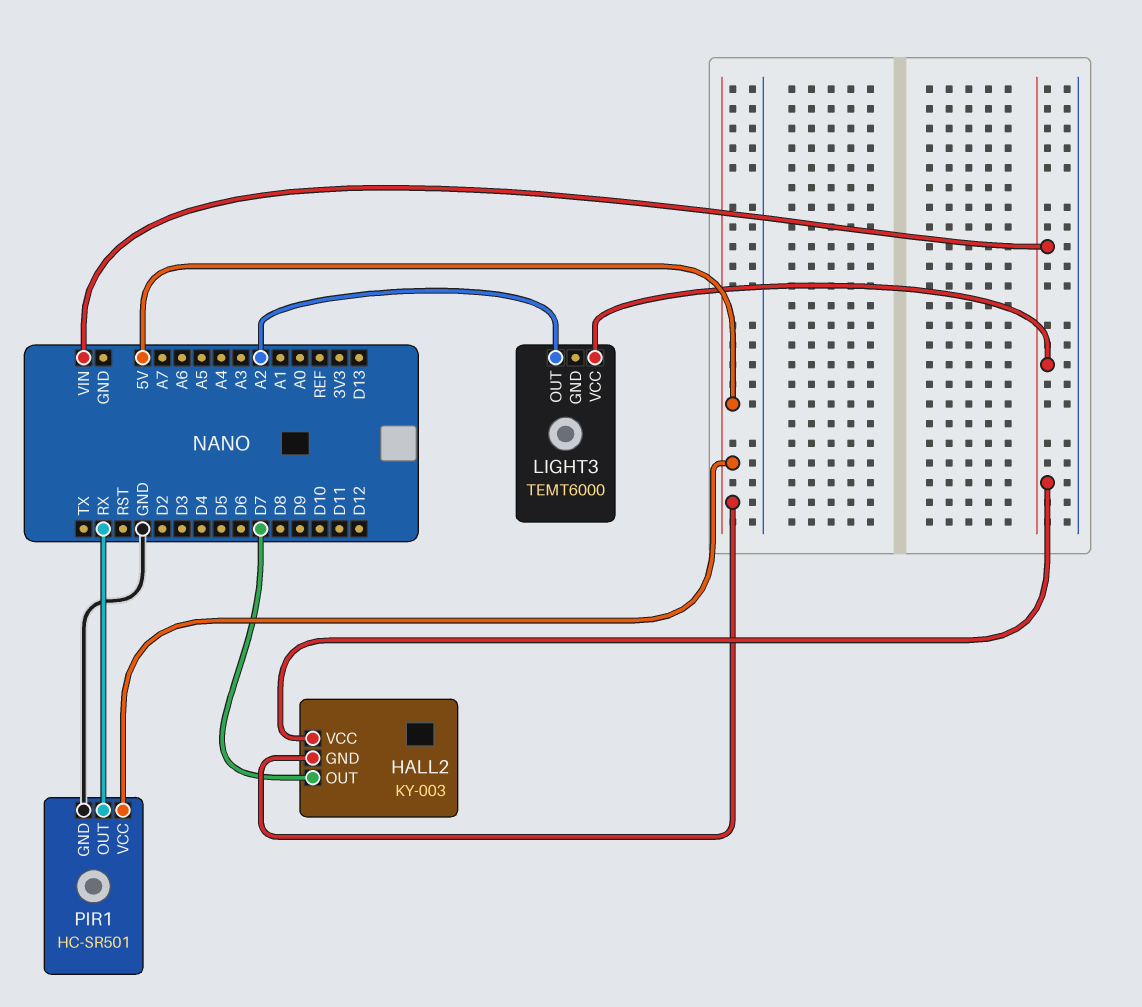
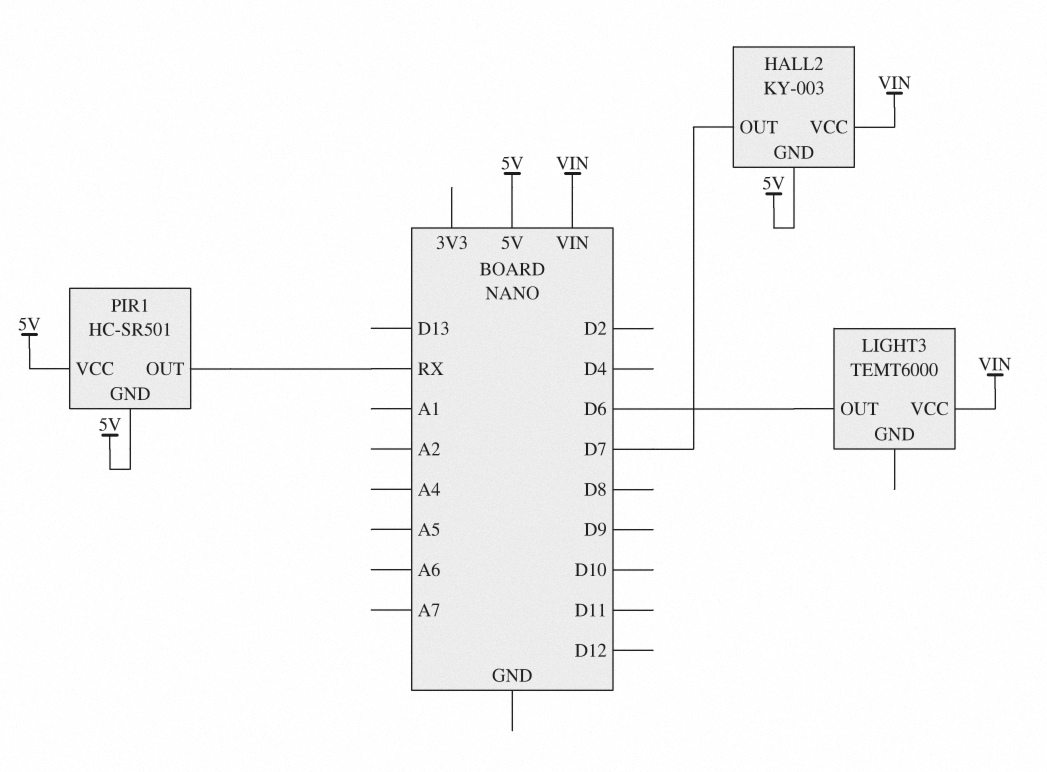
LIGHT3 pin OUT: A2 -> D6
PIR1 pin GND: GND -> 5V

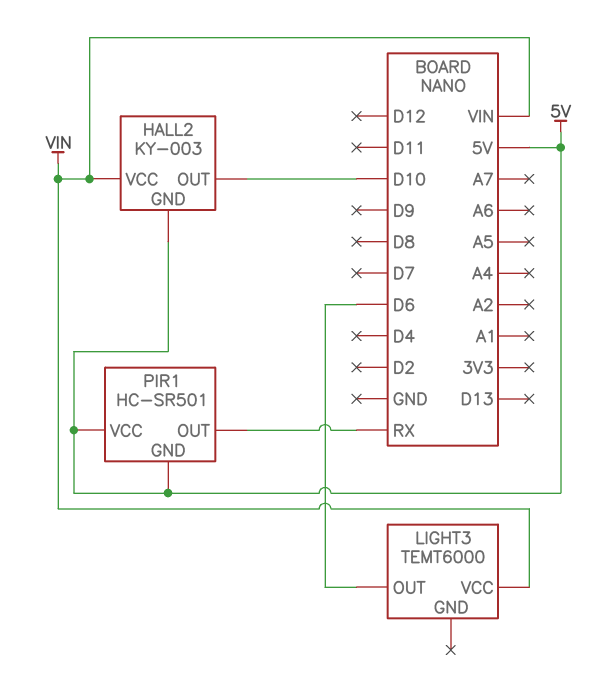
HALL2 pin OUT: D7 -> D10

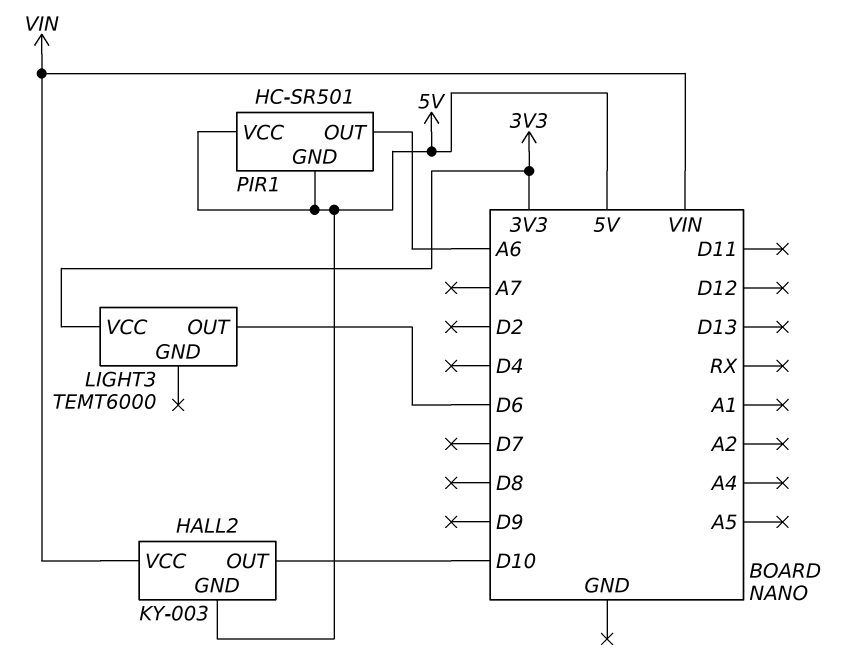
LIGHT3 pin VCC: VIN -> 3V3
PIR1 pin OUT: RX -> A6

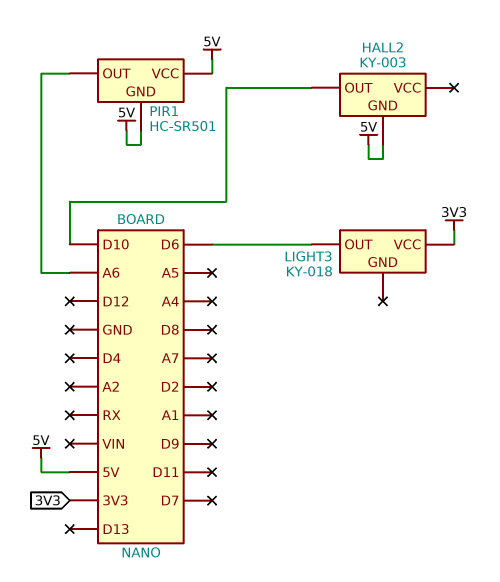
HALL2 pin VCC: VIN -> none
LIGHT3: TEMT6000 -> KY-018

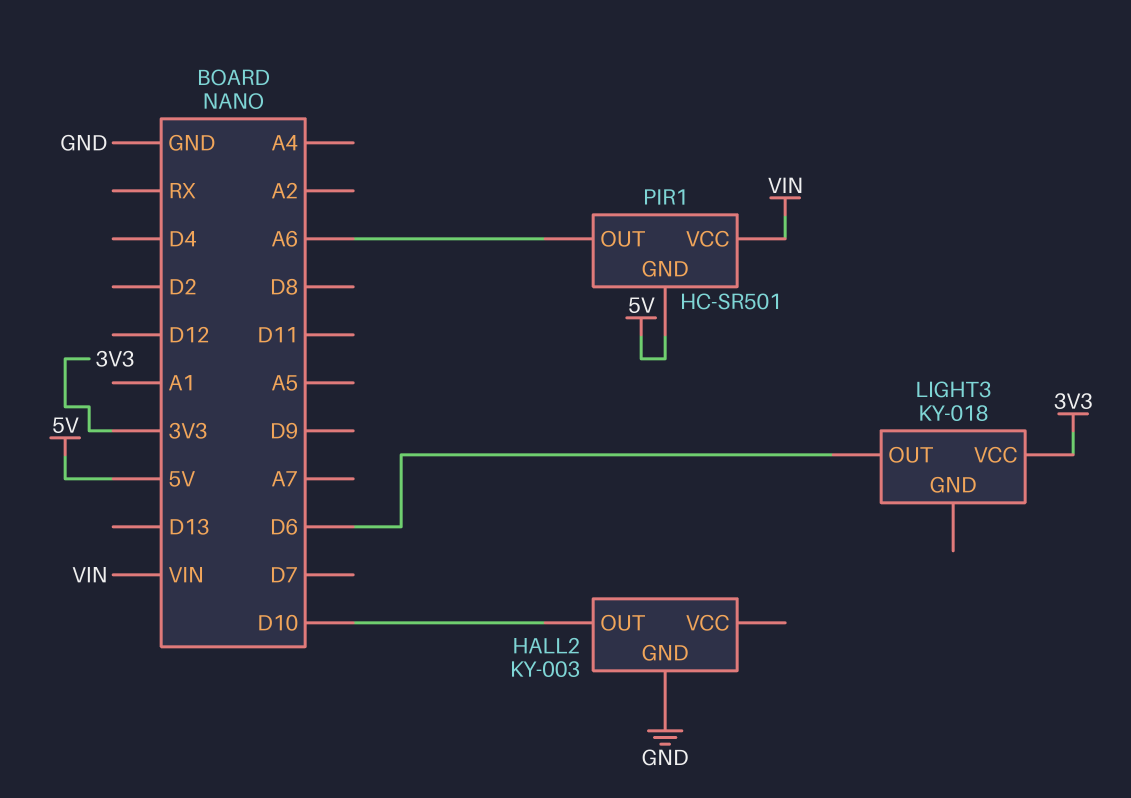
HALL2 pin GND: 5V -> GND
PIR1 pin VCC: 5V -> VIN

